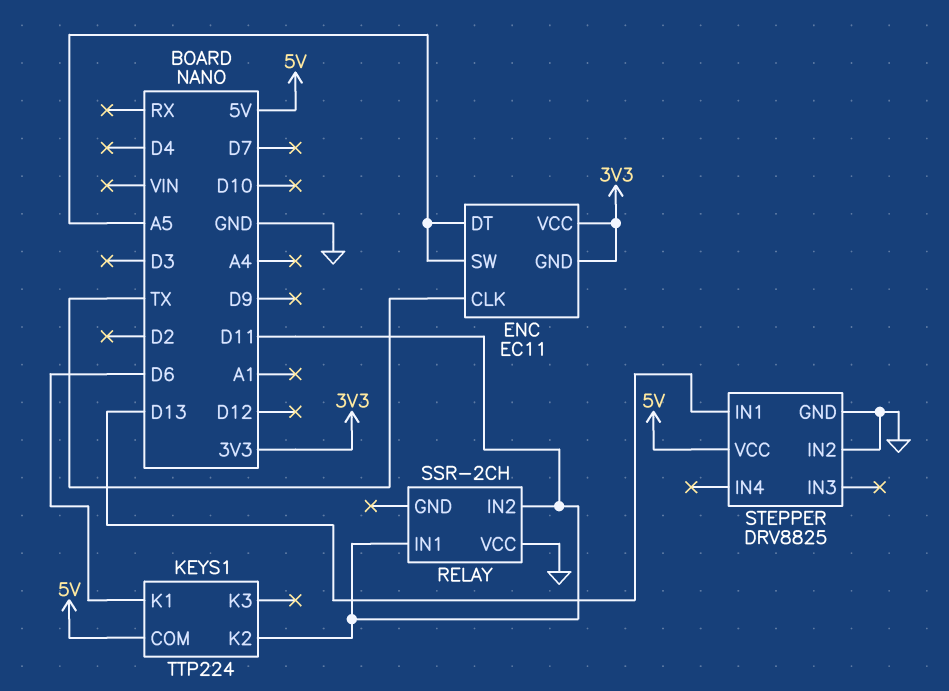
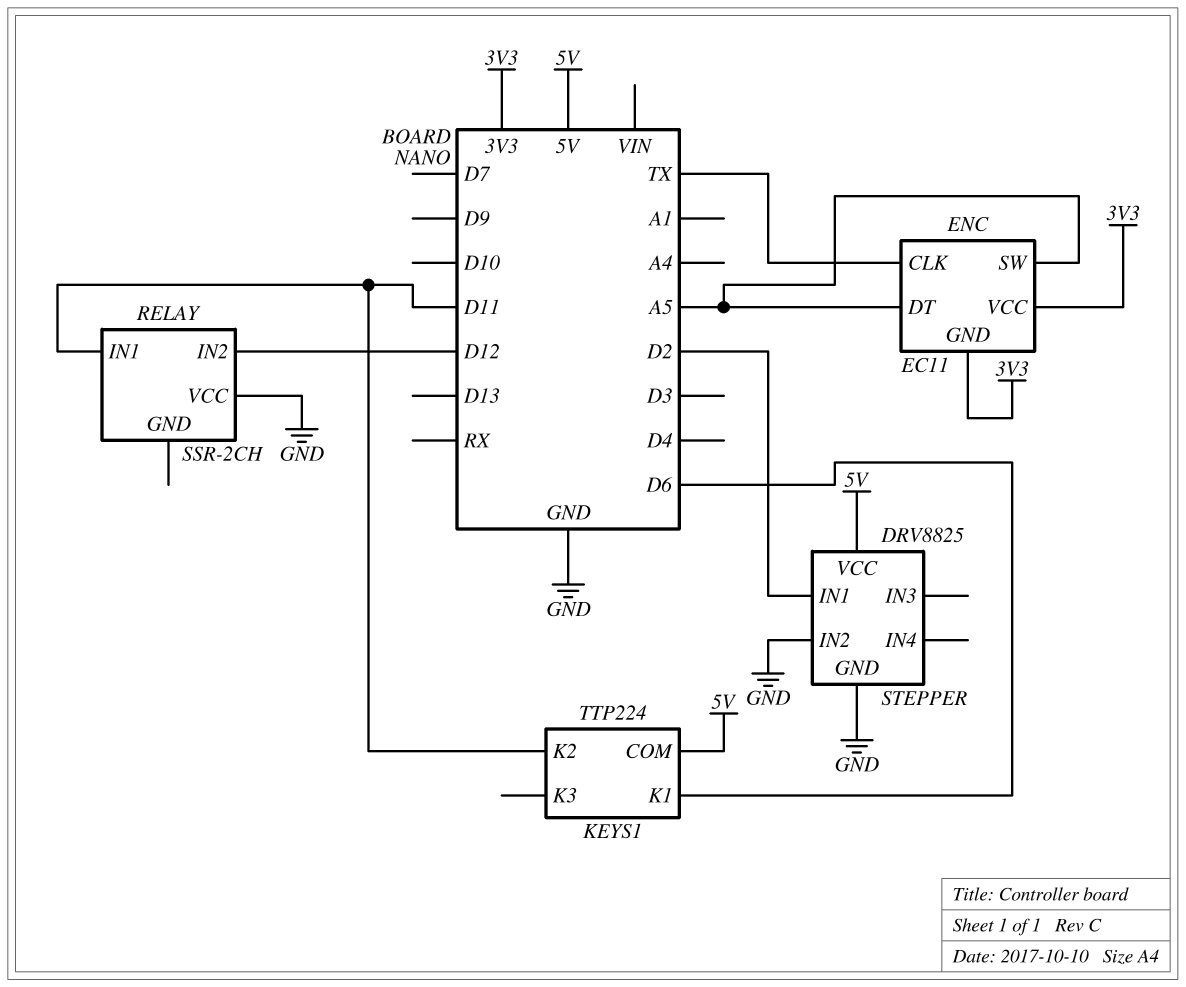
RELAY pin IN2: D11 -> D12
STEPPER pin IN1: D13 -> D2

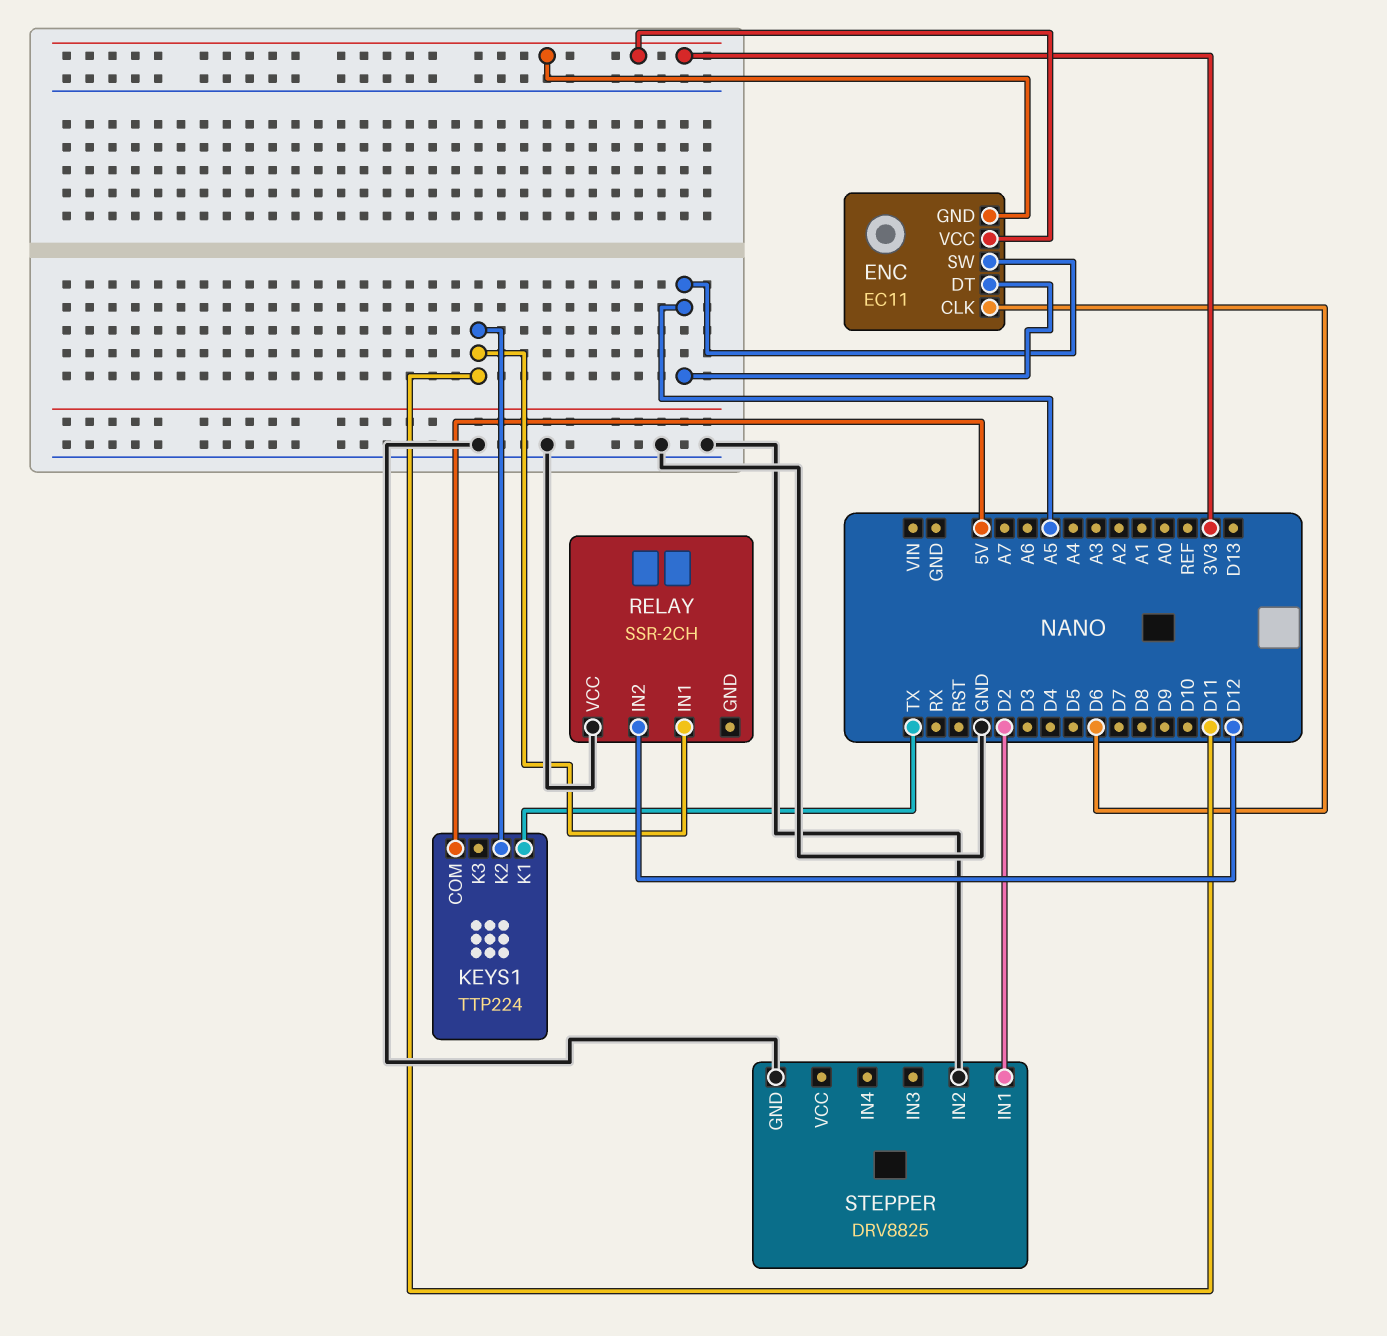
ENC pin CLK: TX -> D6
KEYS1 pin K1: D6 -> TX
STEPPER pin VCC: 5V -> none

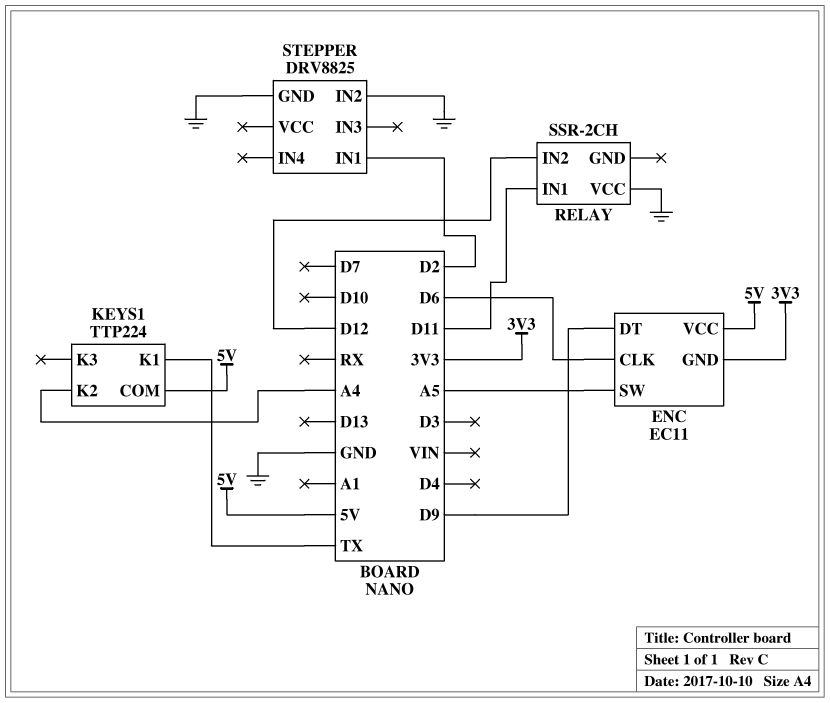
ENC pin DT: A5 -> D9
ENC pin VCC: 3V3 -> 5V
KEYS1 pin K2: D11 -> A4

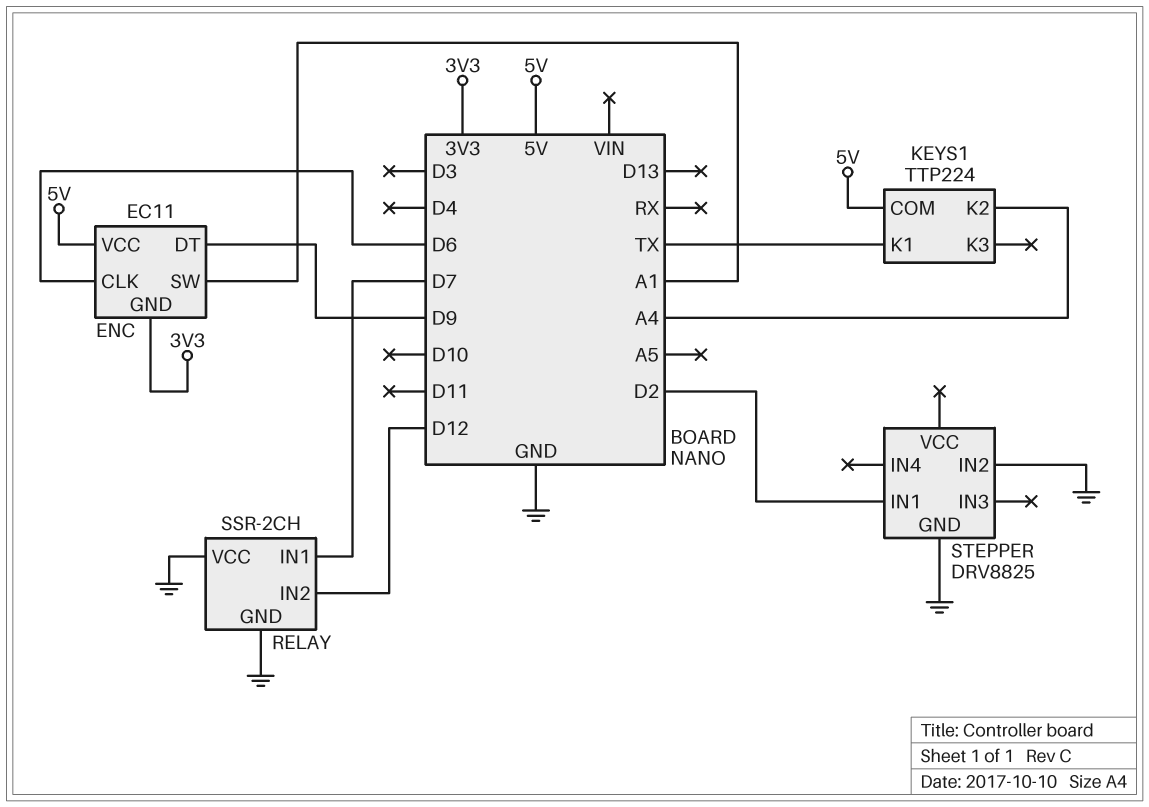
ENC pin SW: A5 -> A1
RELAY pin GND: none -> GND
RELAY pin IN1: D11 -> D7

